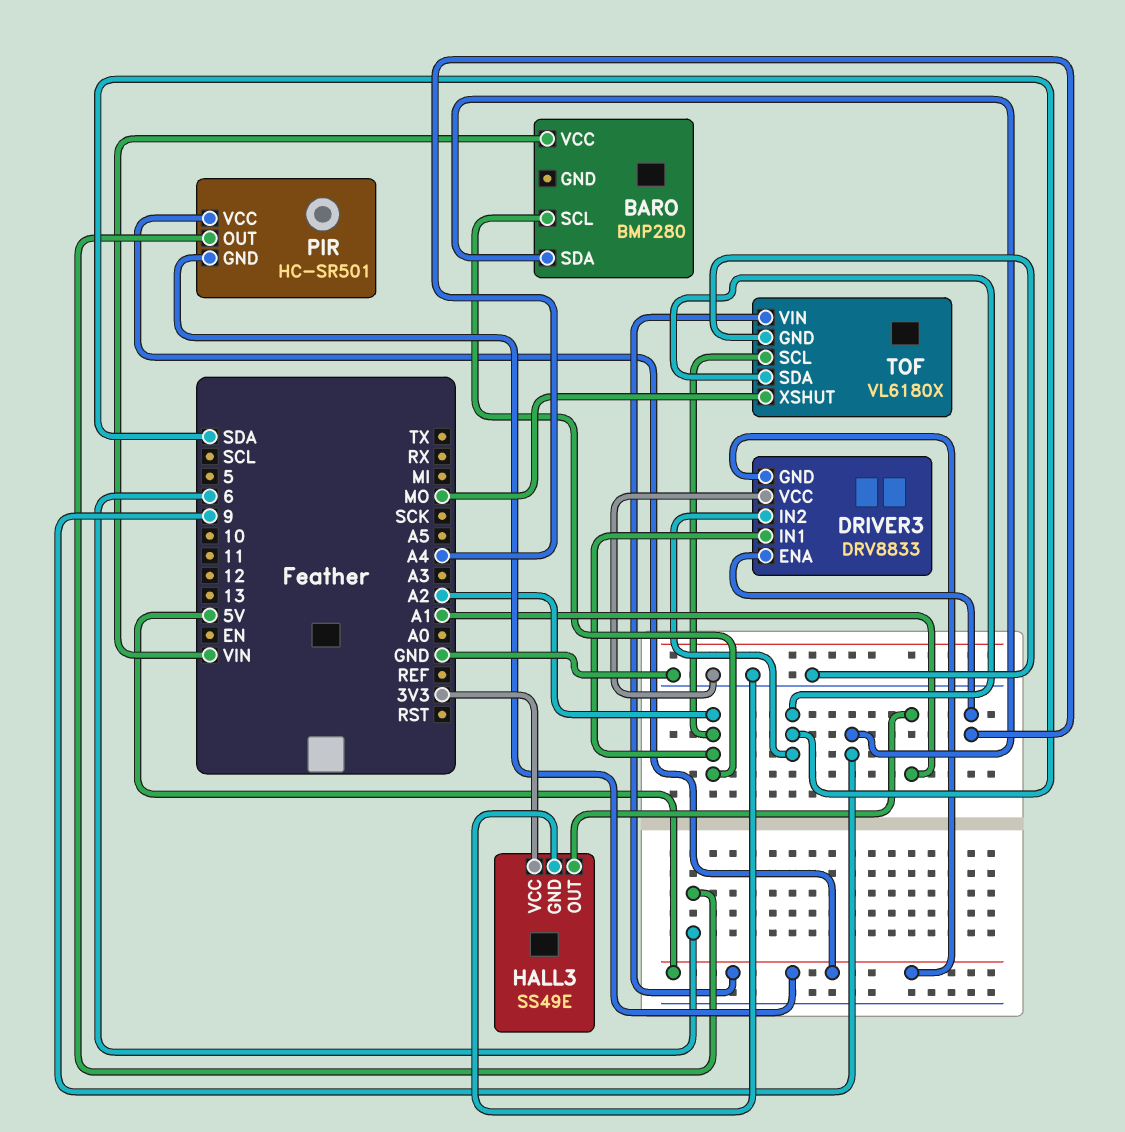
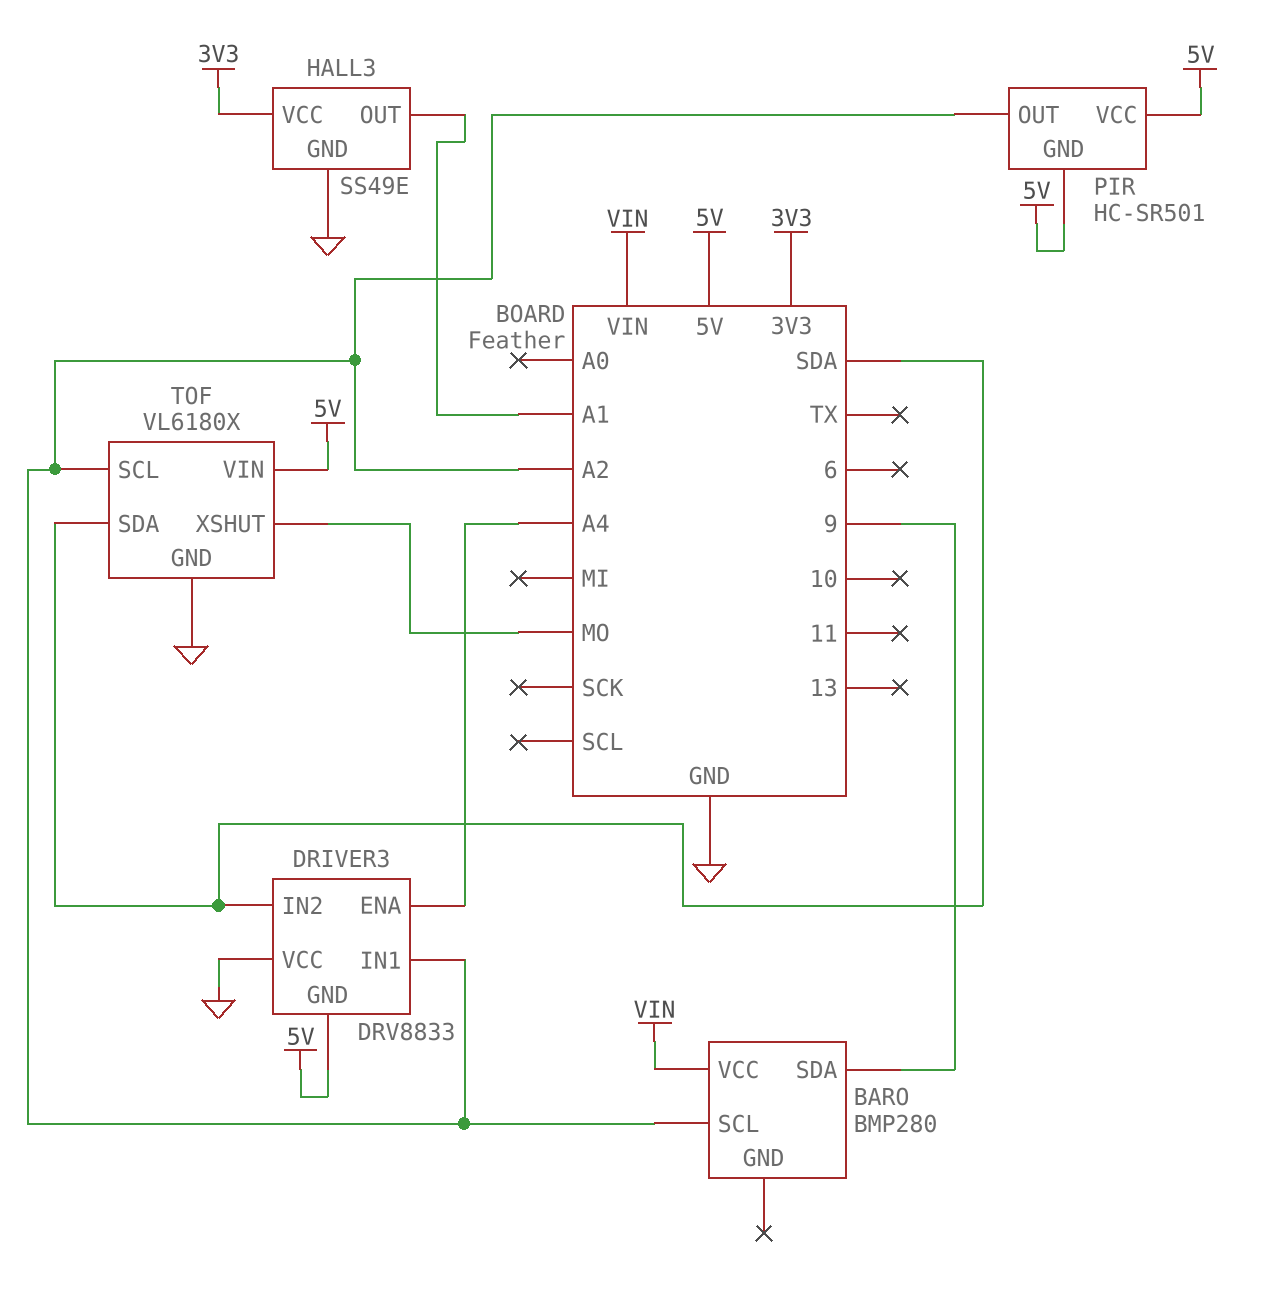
PIR pin OUT: 6 -> A2

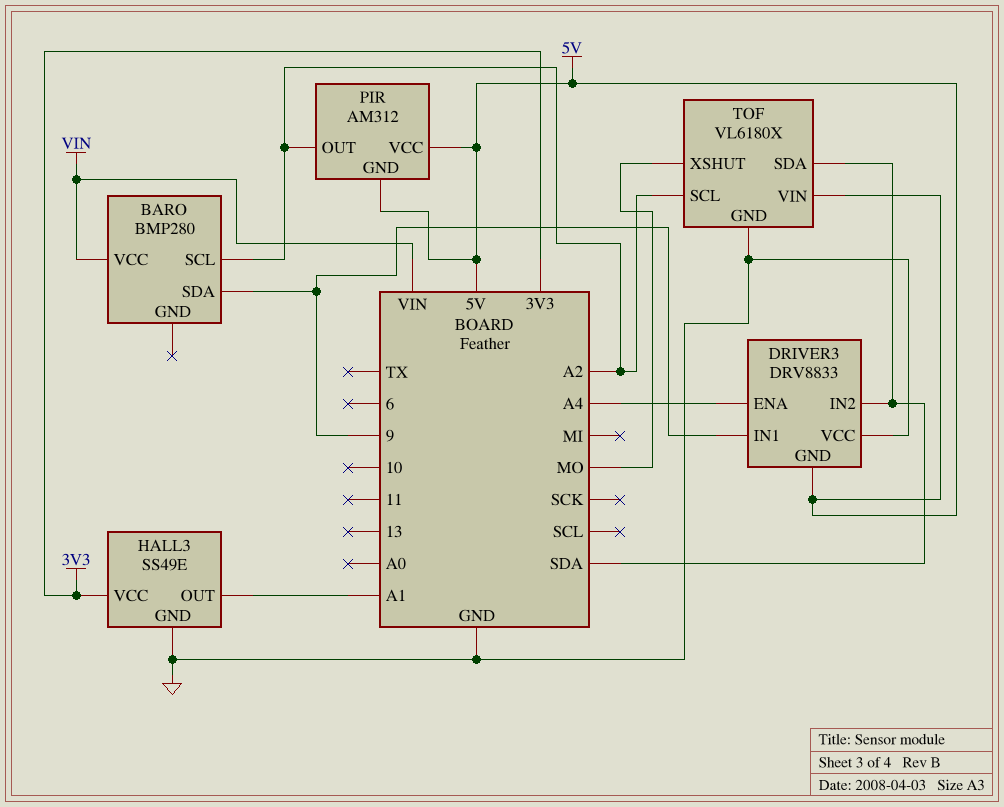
DRIVER3 pin IN1: A2 -> 9
PIR: HC-SR501 -> AM312

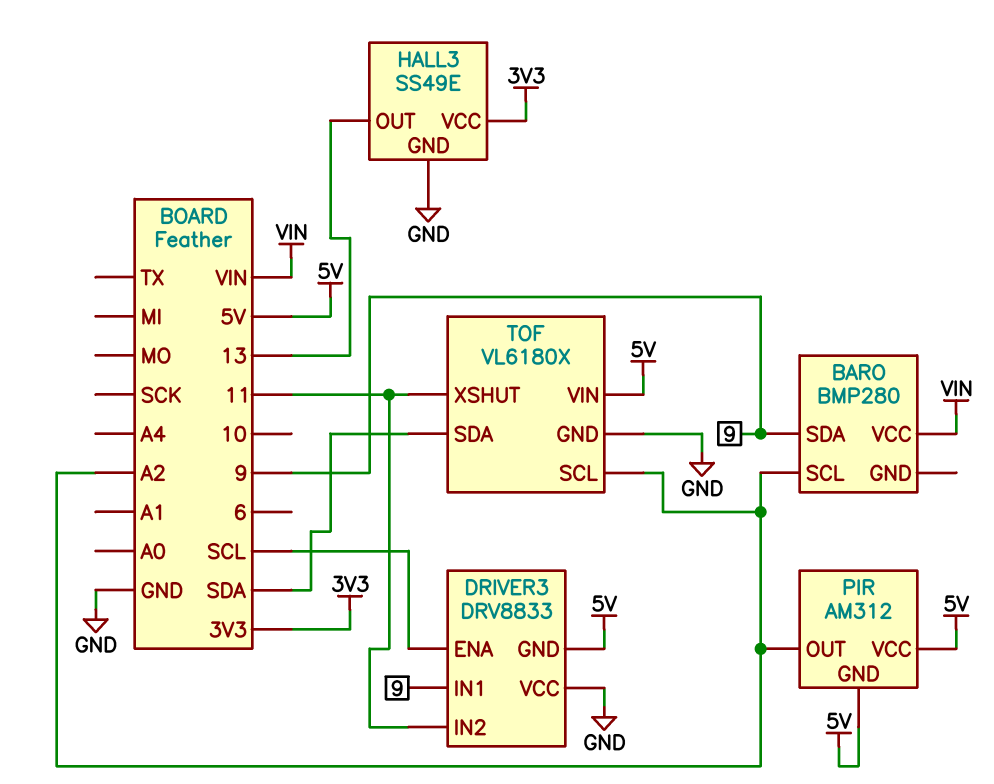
DRIVER3 pin ENA: A4 -> SCL
DRIVER3 pin IN2: SDA -> 11
HALL3 pin OUT: A1 -> 13
TOF pin XSHUT: MO -> 11

